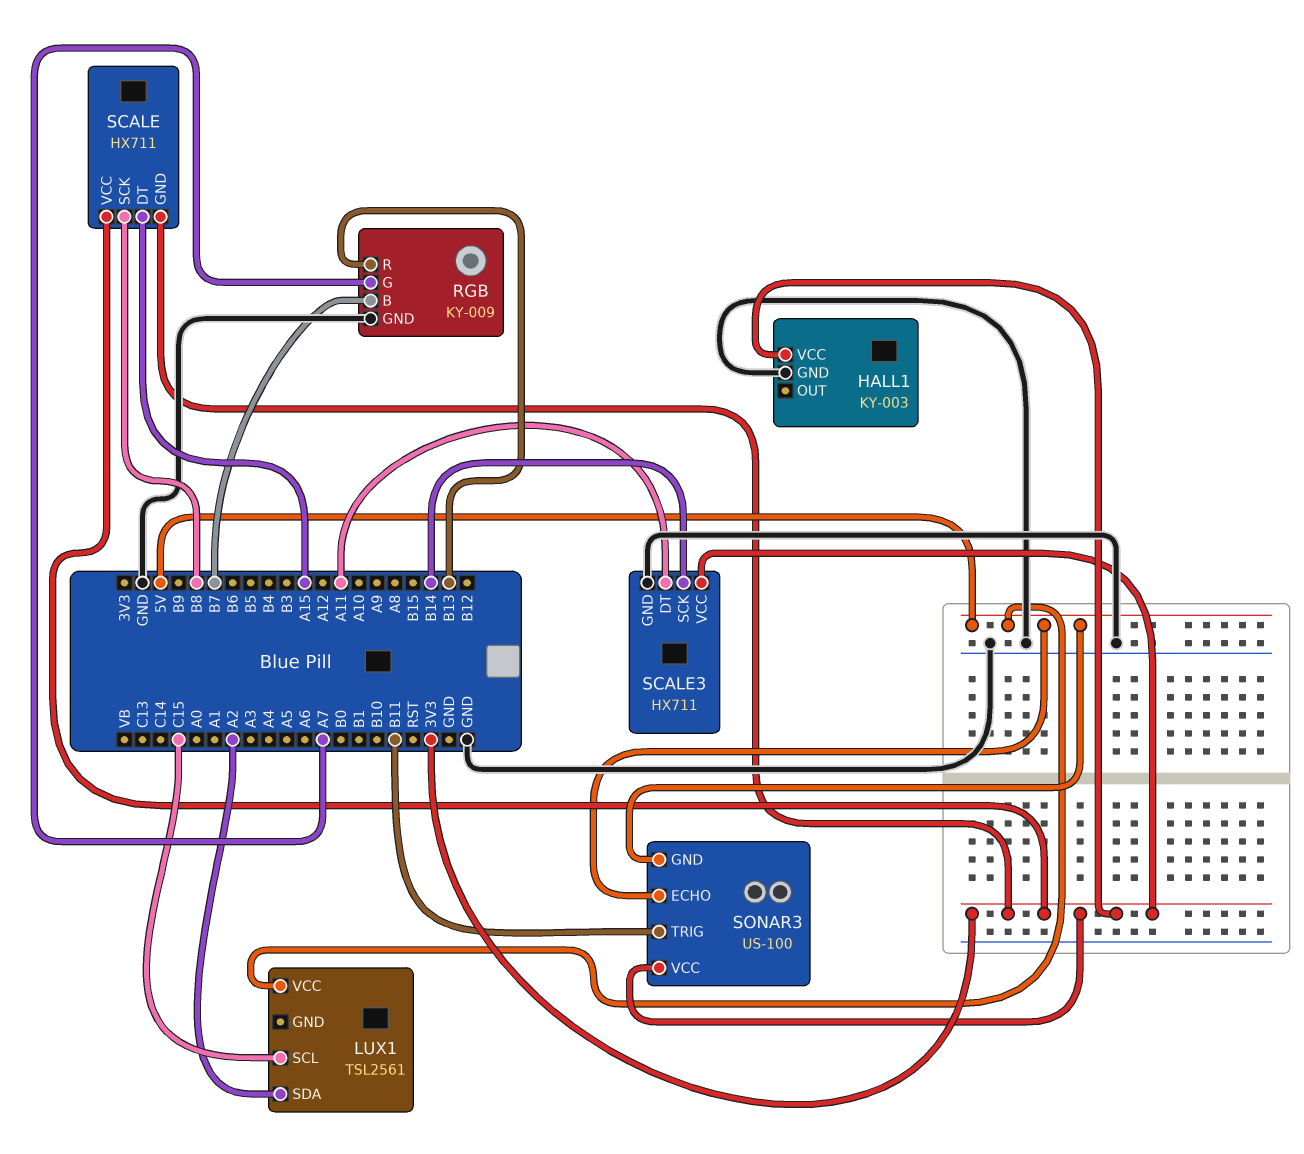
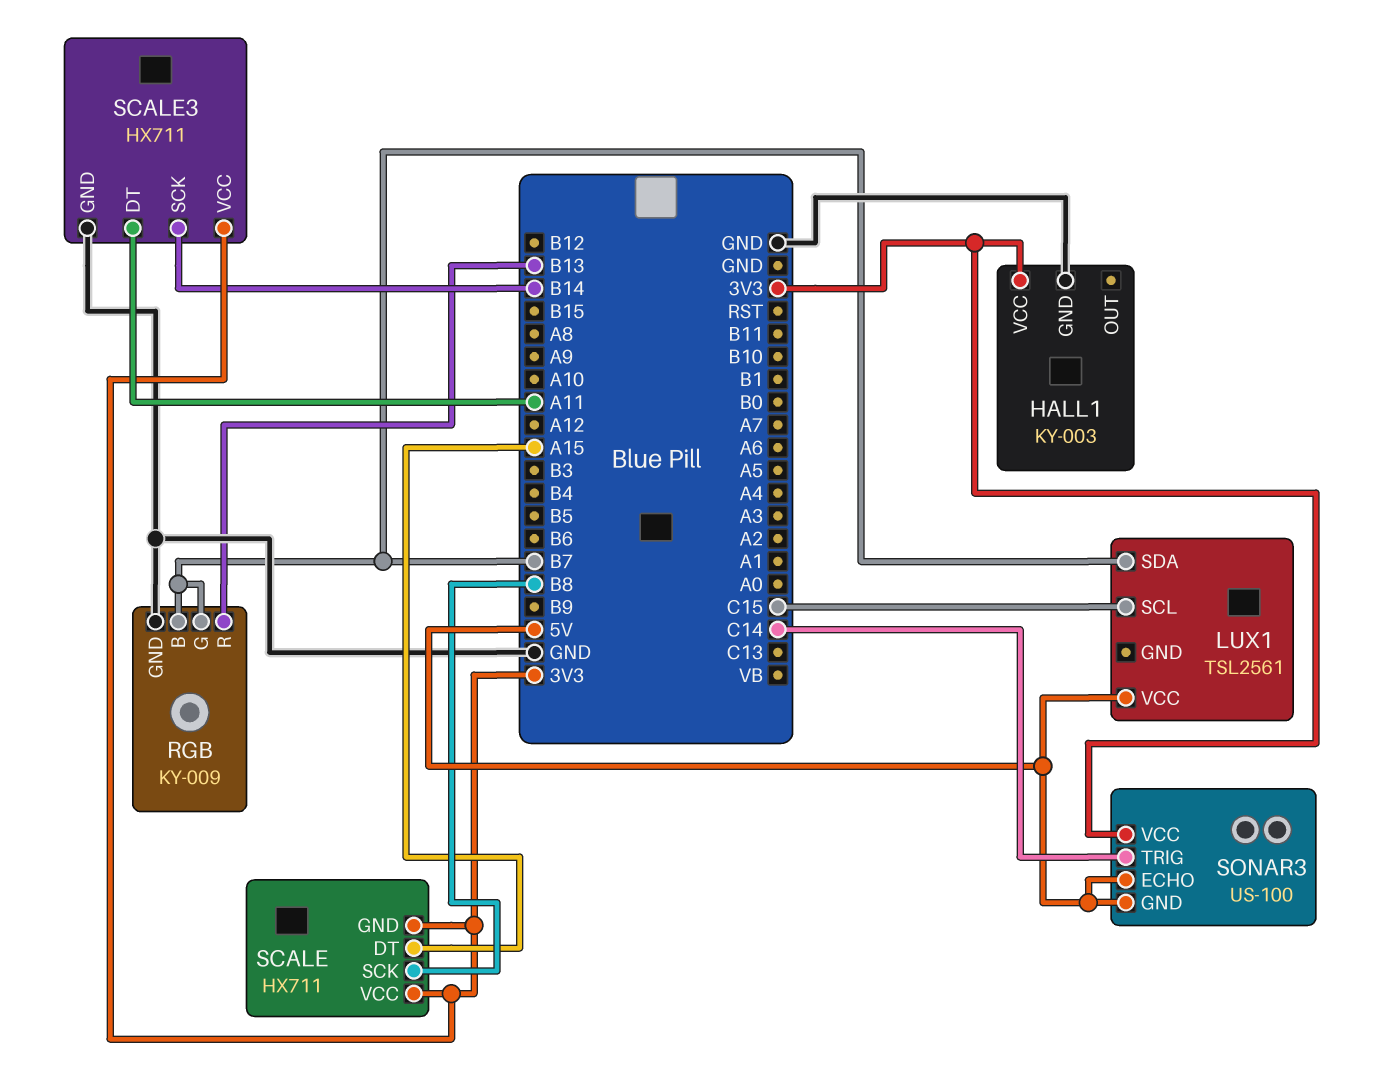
LUX1 pin SDA: A2 -> B7
RGB pin G: A7 -> B7
SONAR3 pin TRIG: B11 -> C14

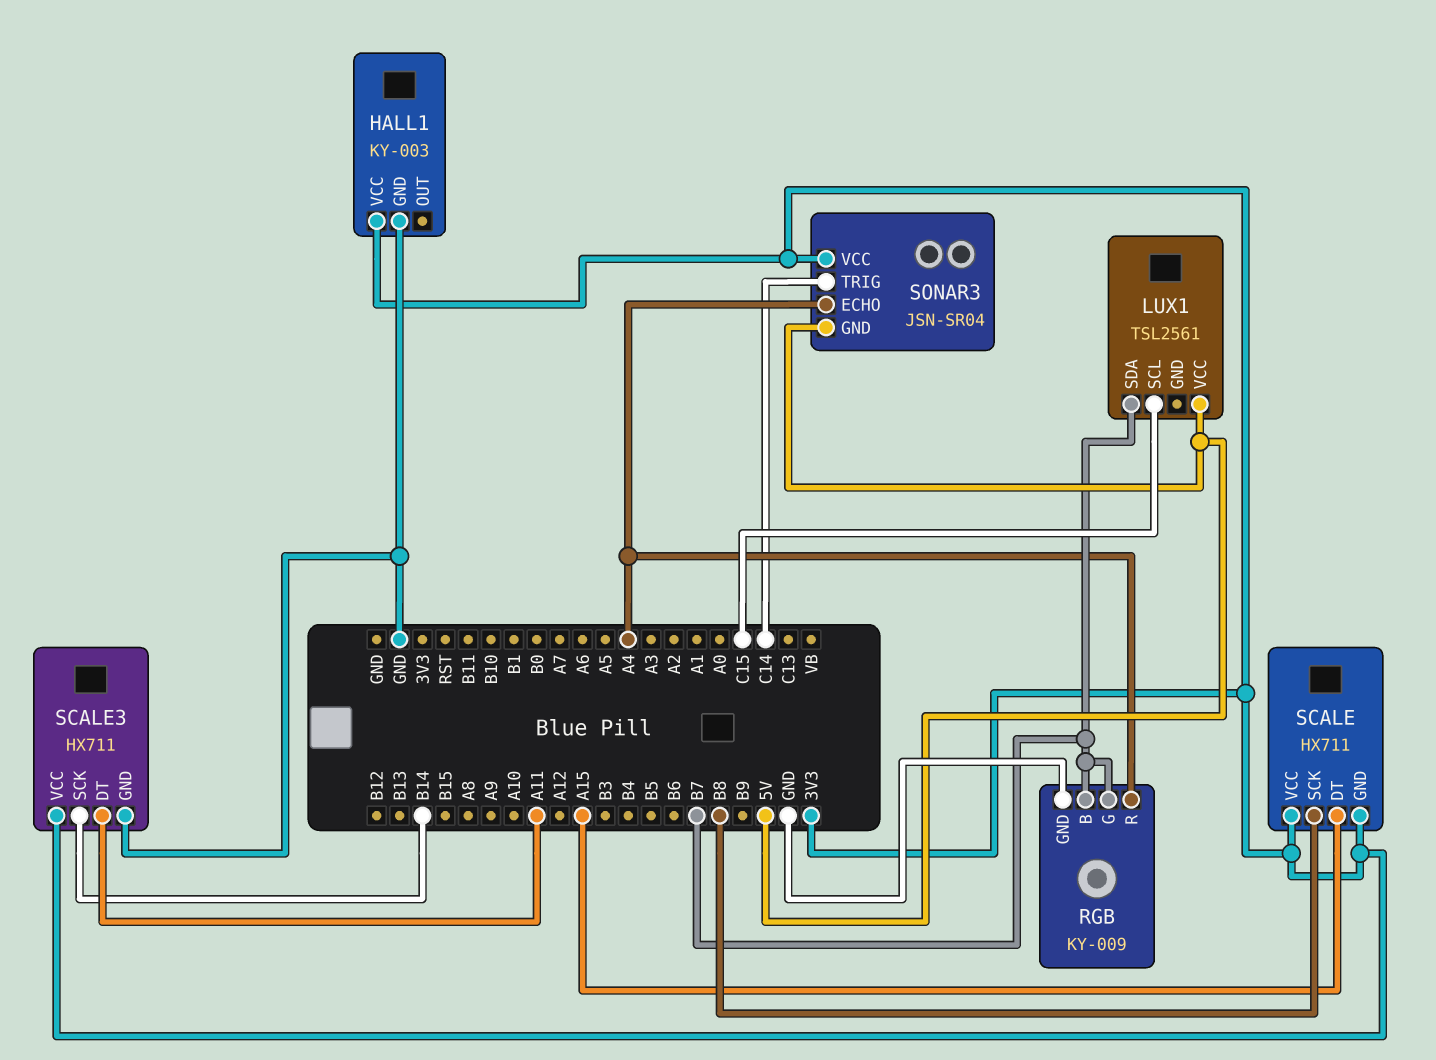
RGB pin R: B13 -> A4
SONAR3: US-100 -> JSN-SR04
SONAR3 pin ECHO: 5V -> A4

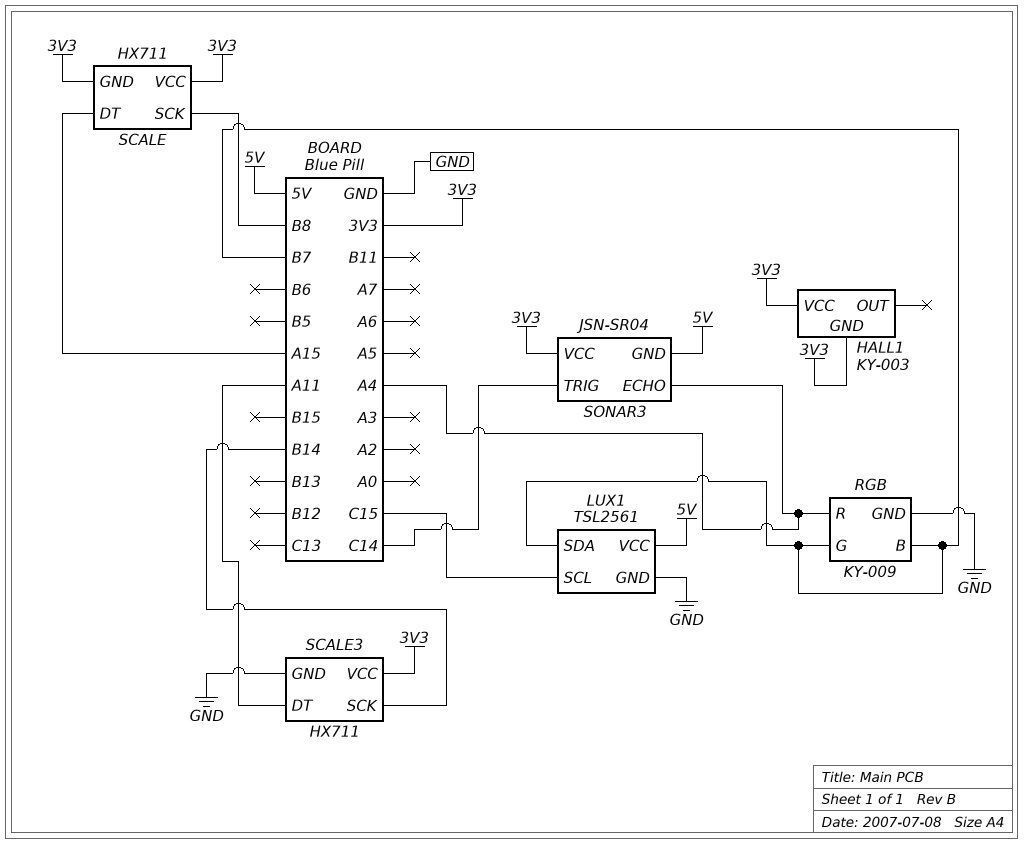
HALL1 pin GND: GND -> 3V3
LUX1 pin GND: none -> GND

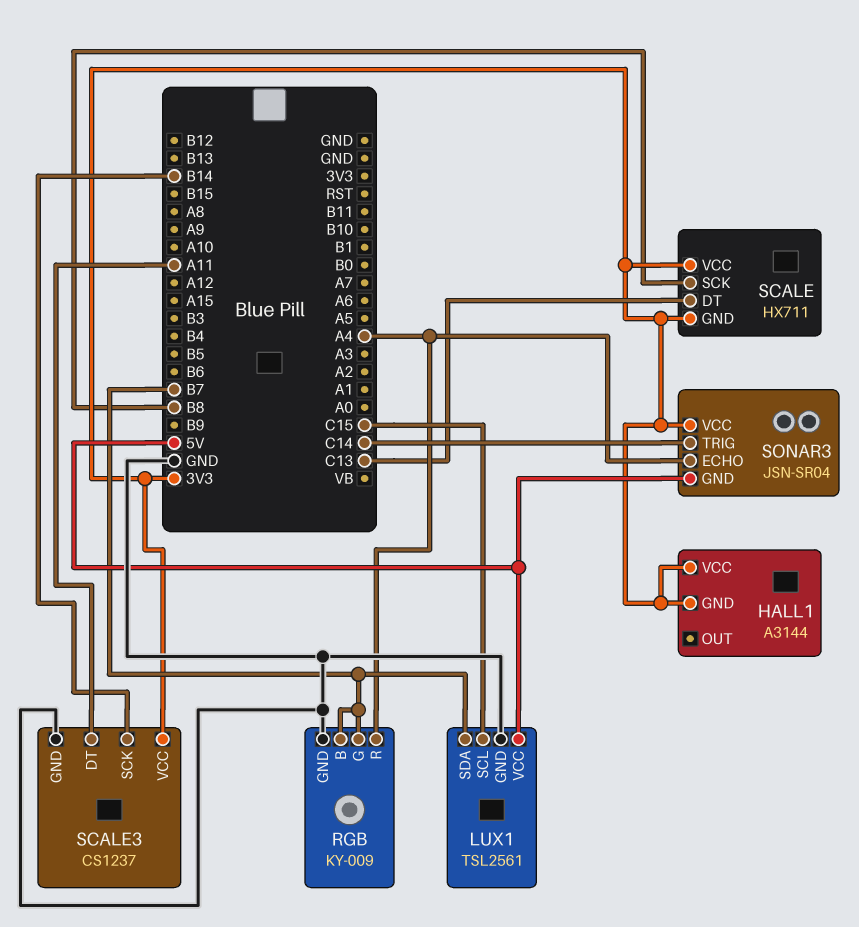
HALL1: KY-003 -> A3144
SCALE pin DT: A15 -> C13
SCALE3: HX711 -> CS1237

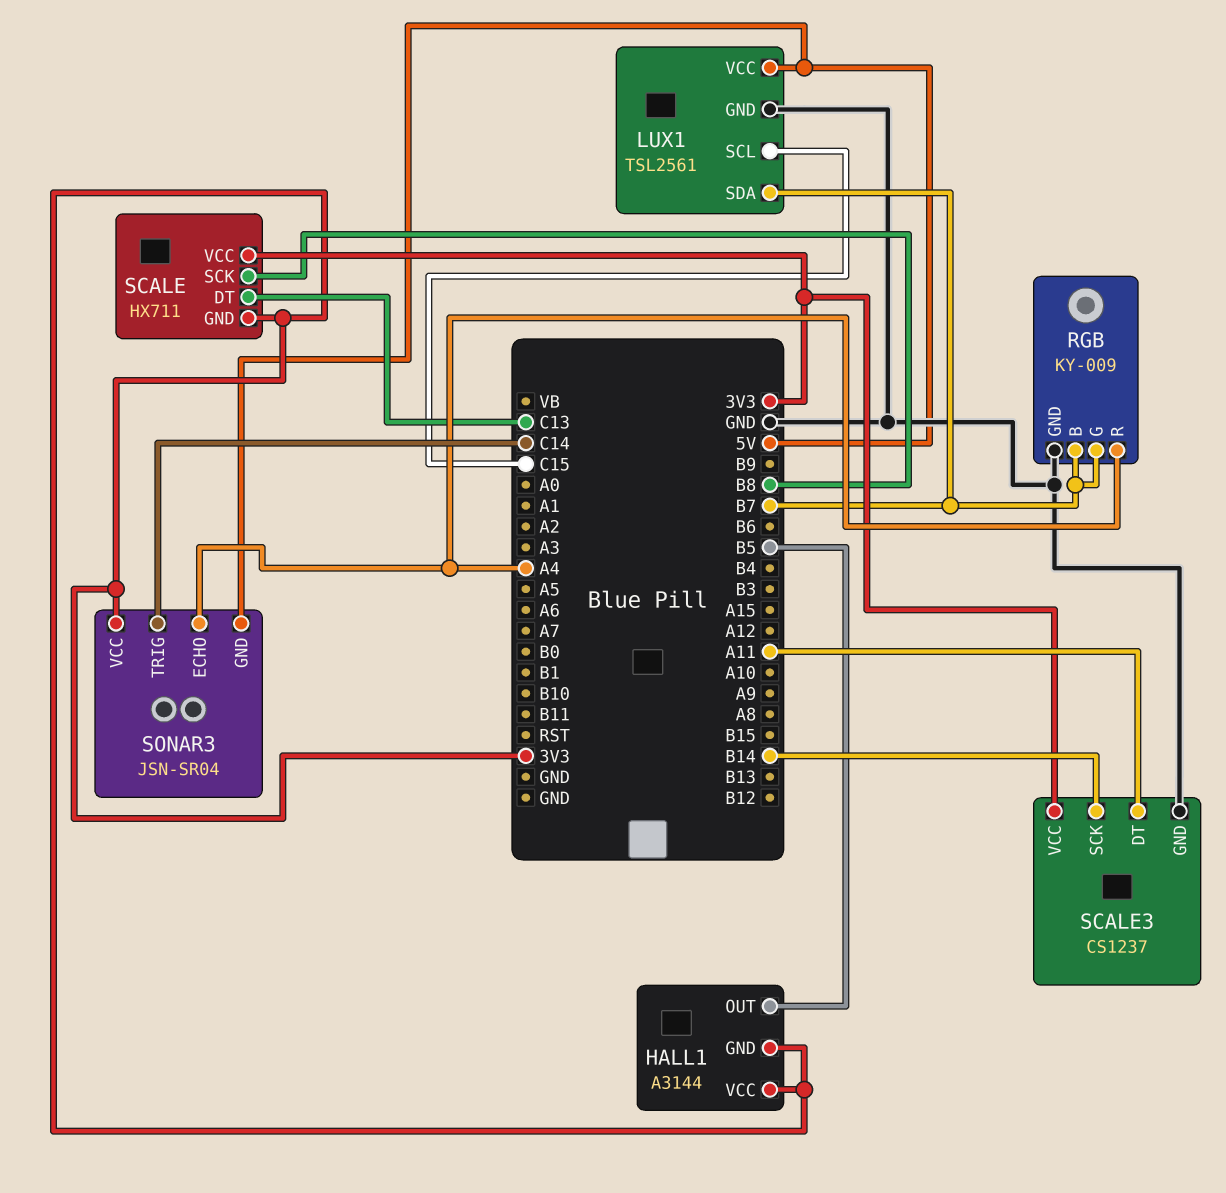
HALL1 pin OUT: none -> B5

